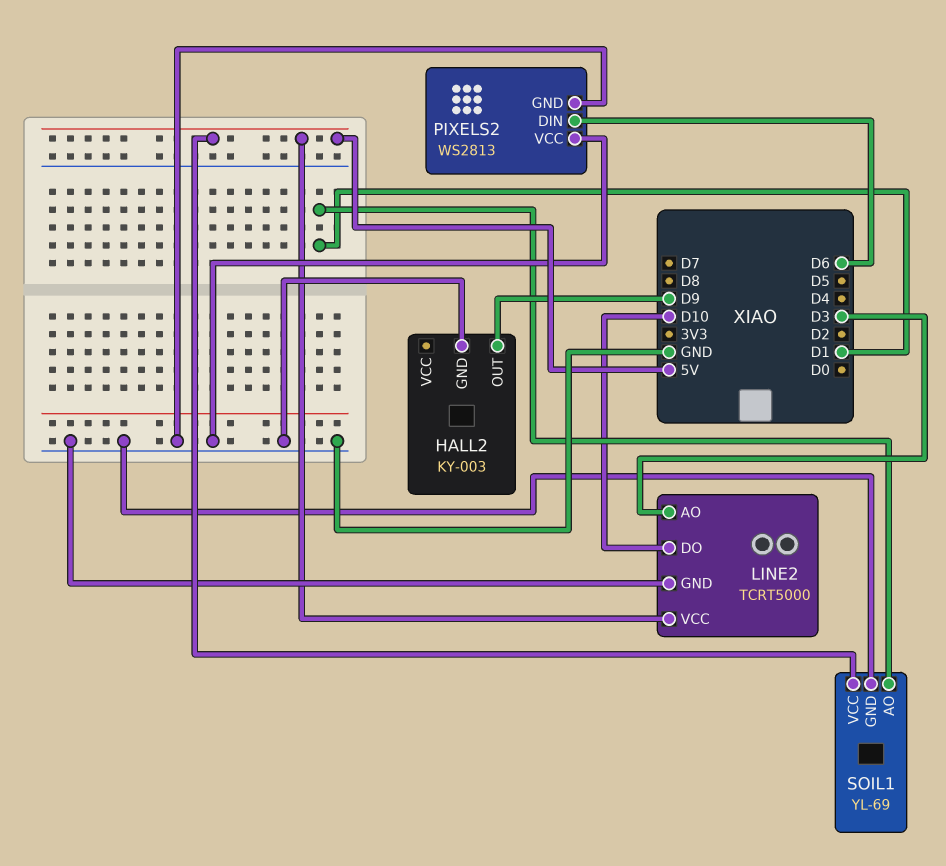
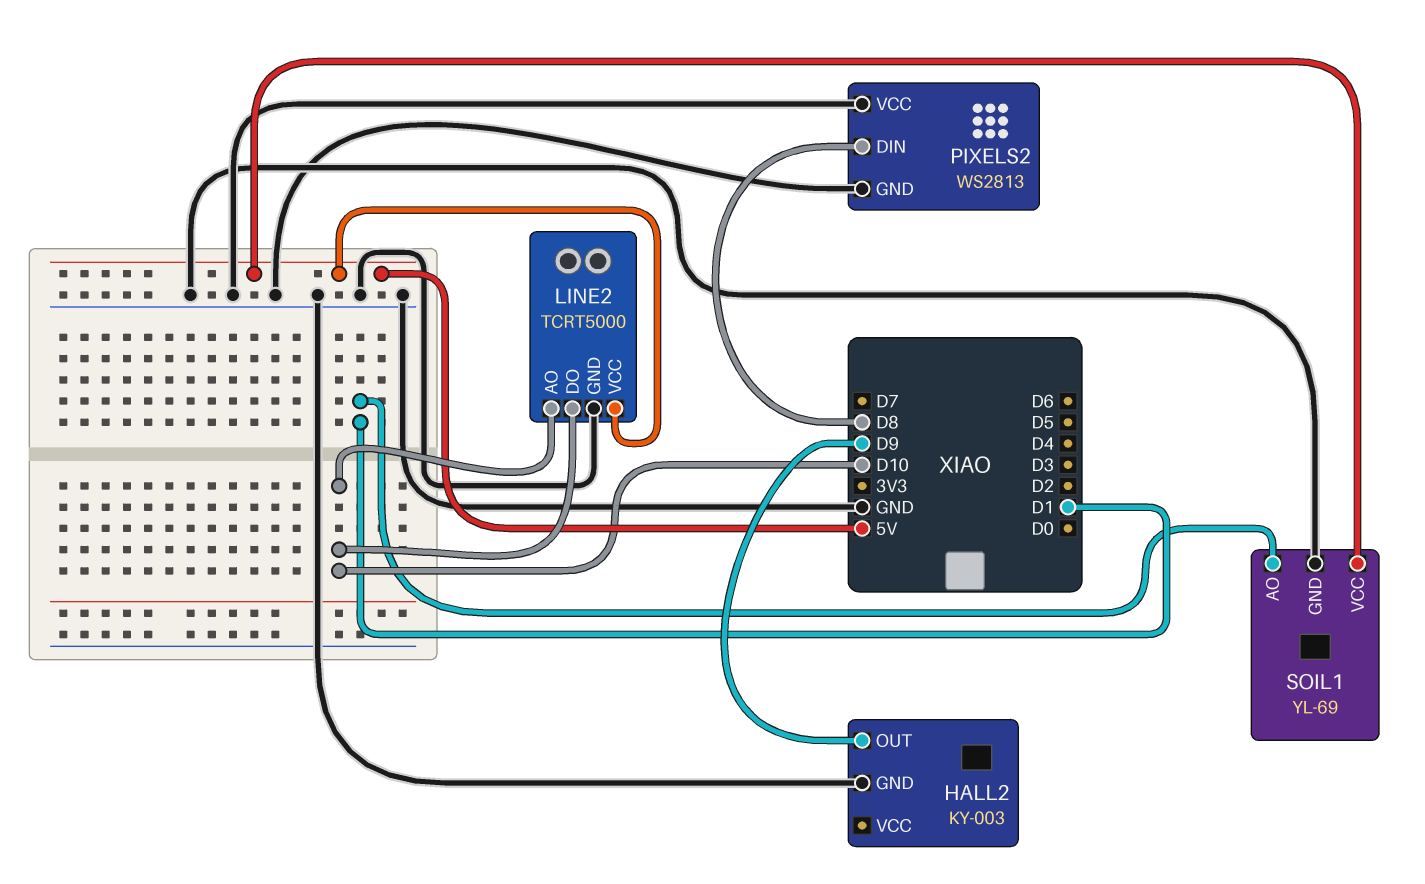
LINE2 pin AO: D3 -> D10
PIXELS2 pin DIN: D6 -> D8

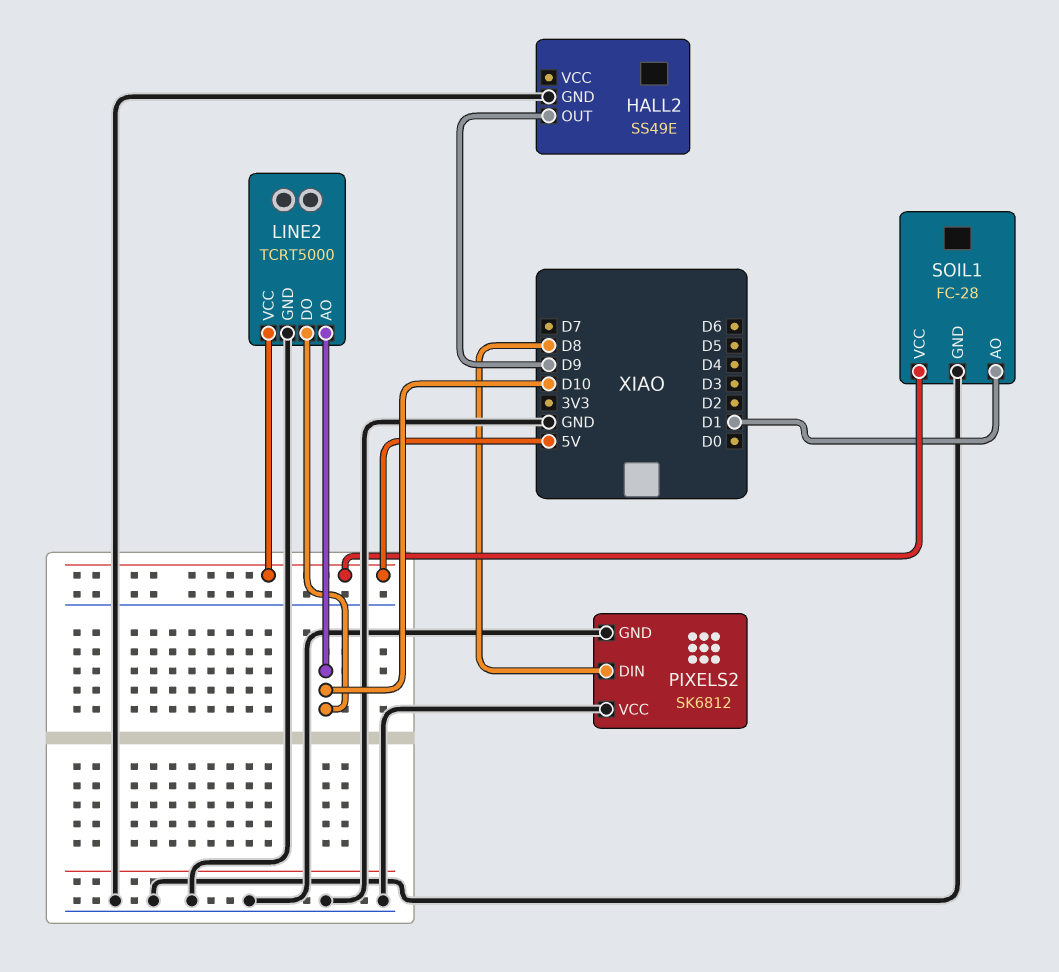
HALL2: KY-003 -> SS49E
PIXELS2: WS2813 -> SK6812
SOIL1: YL-69 -> FC-28

